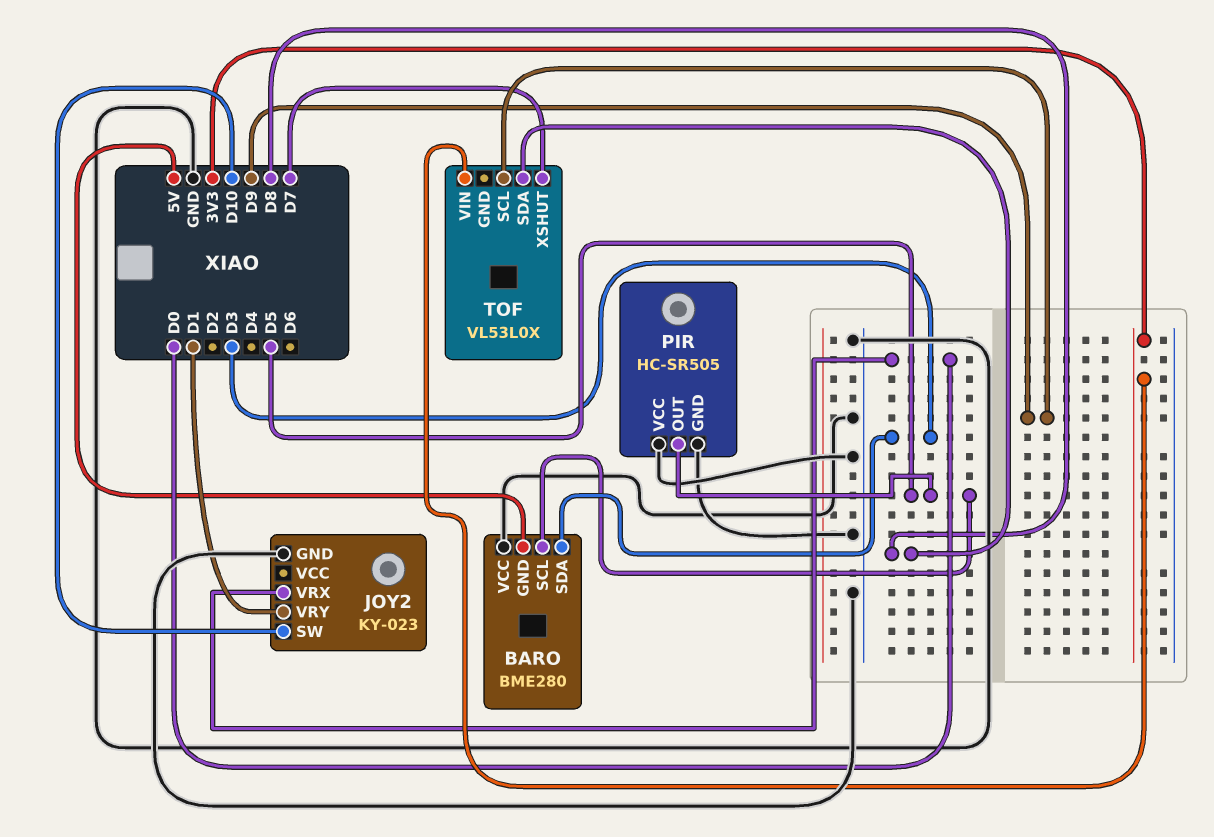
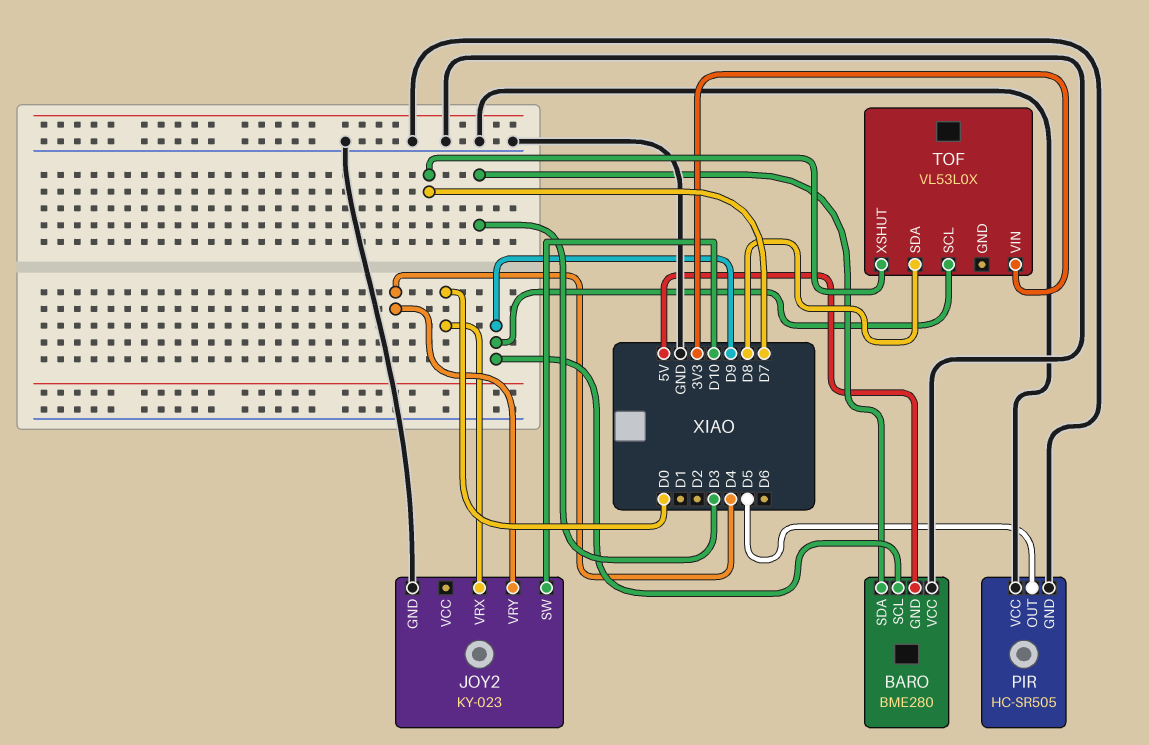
BARO pin SCL: D5 -> D9
JOY2 pin VRY: D1 -> D4

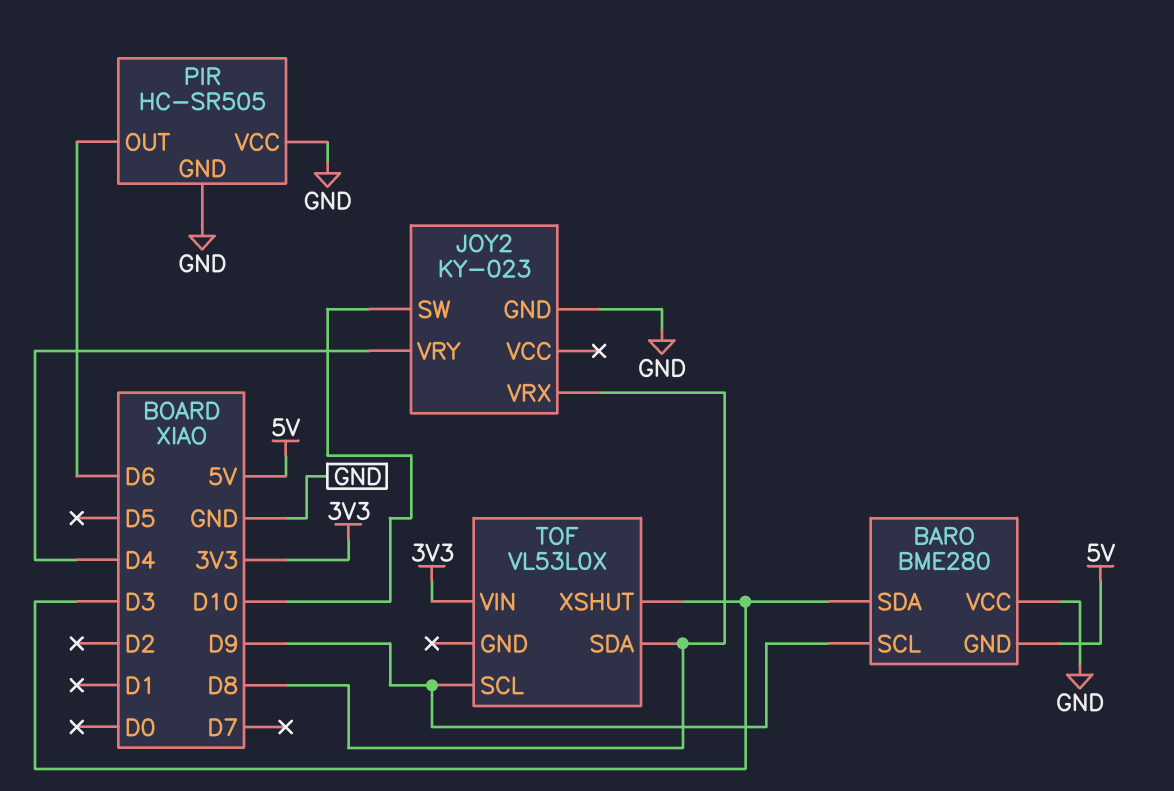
JOY2 pin VRX: D0 -> D8
PIR pin OUT: D5 -> D6
TOF pin XSHUT: D7 -> D3

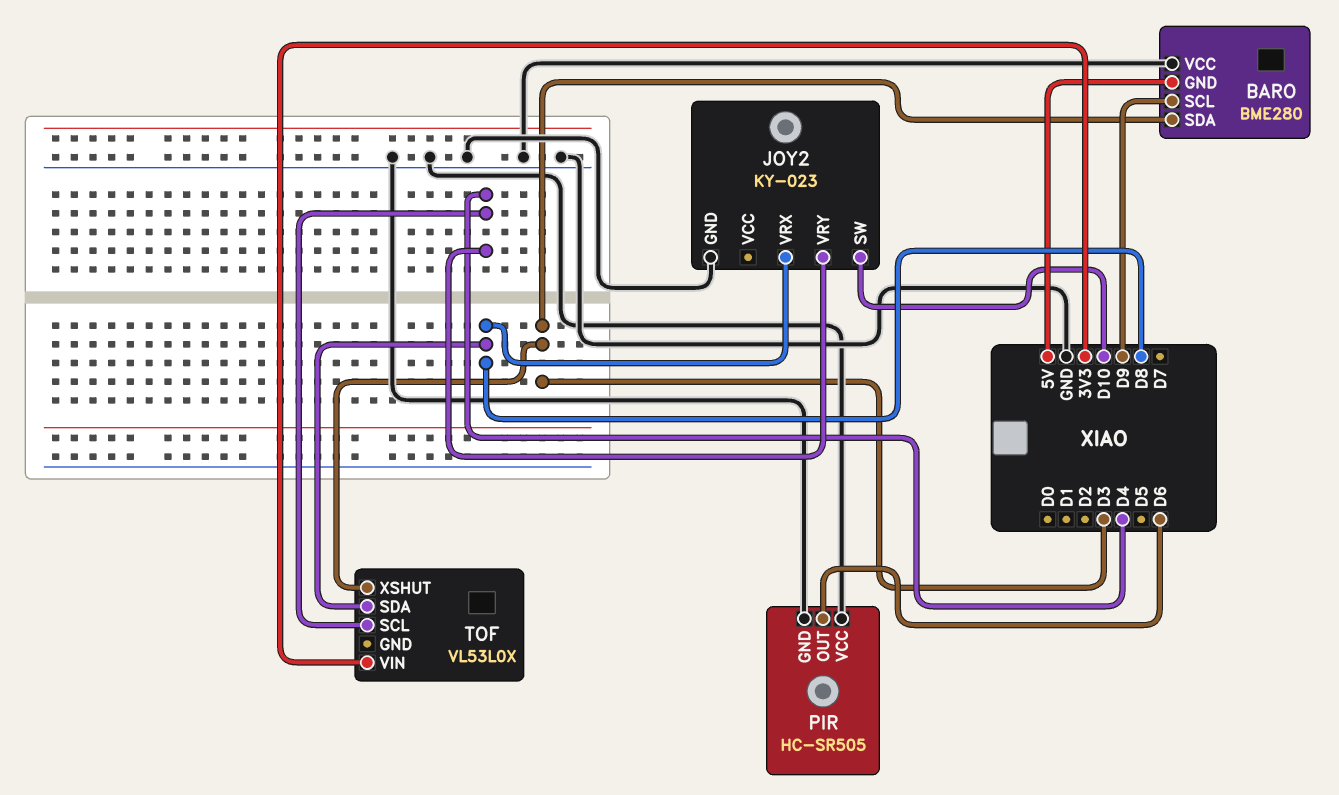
TOF pin SCL: D9 -> D4

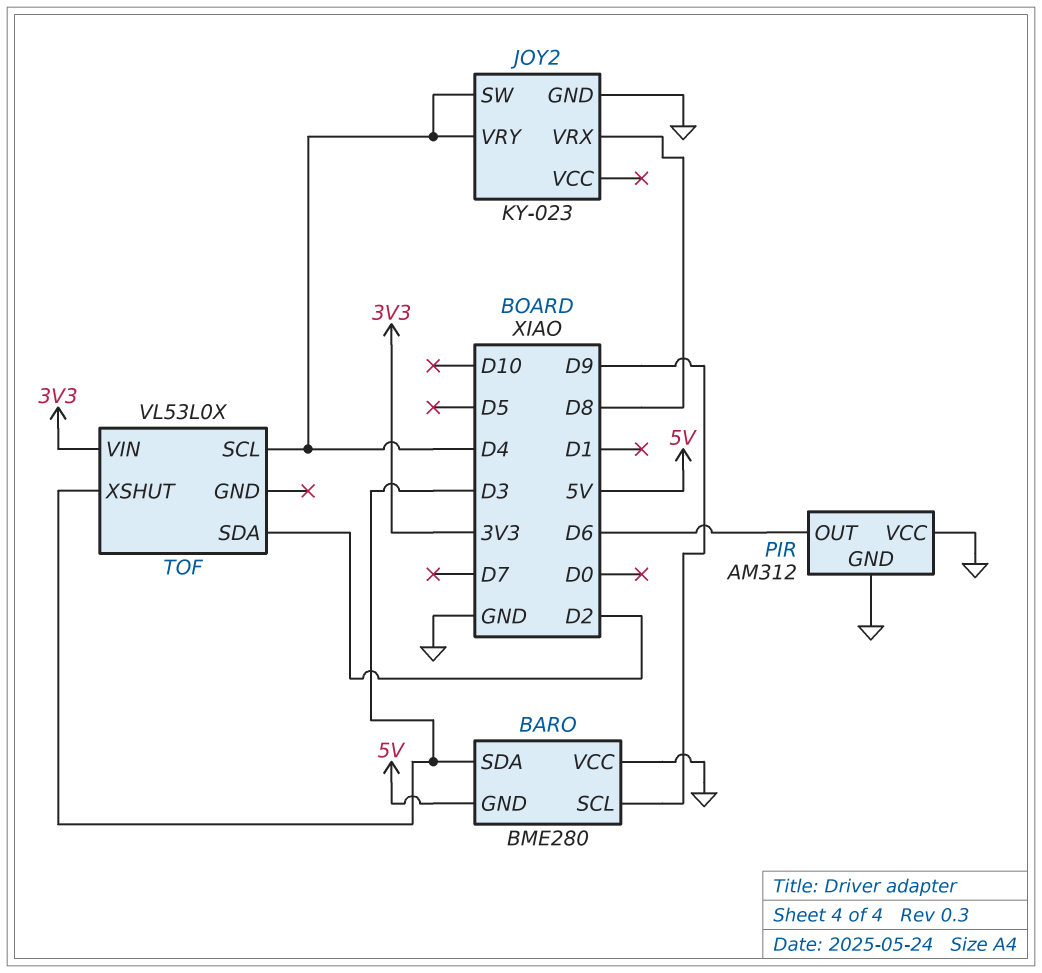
JOY2 pin SW: D10 -> D4
PIR: HC-SR505 -> AM312
TOF pin SDA: D8 -> D2

